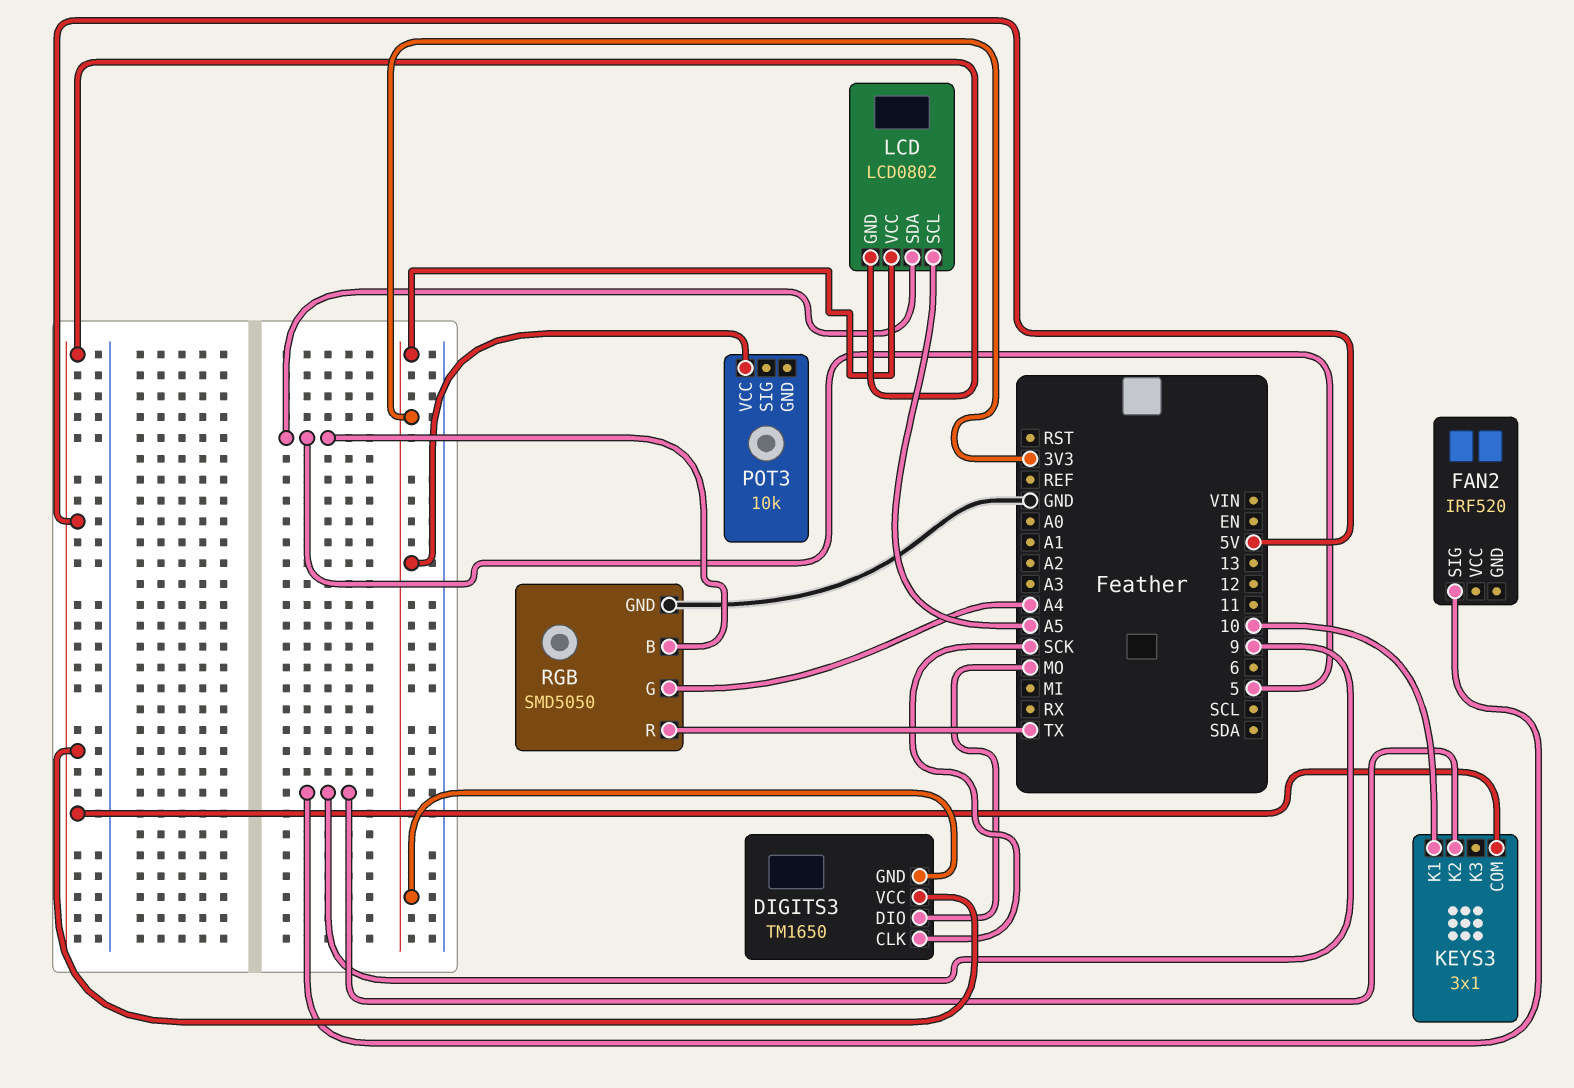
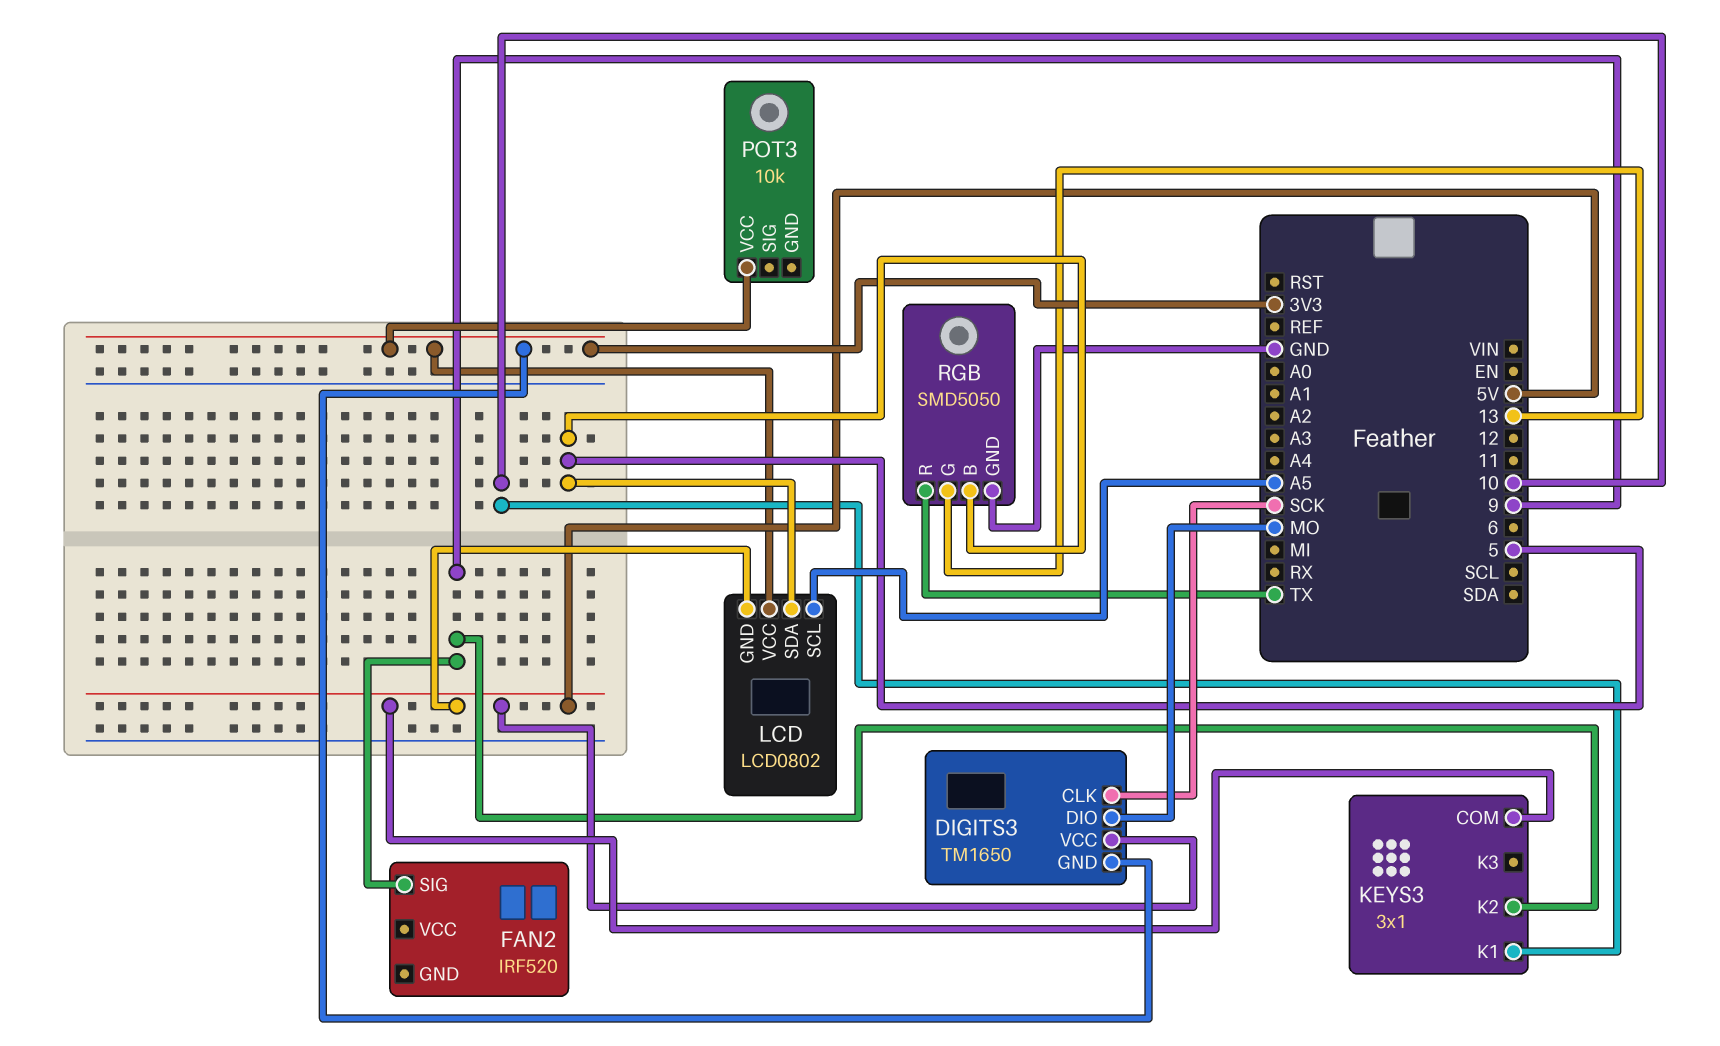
RGB pin G: A4 -> 13

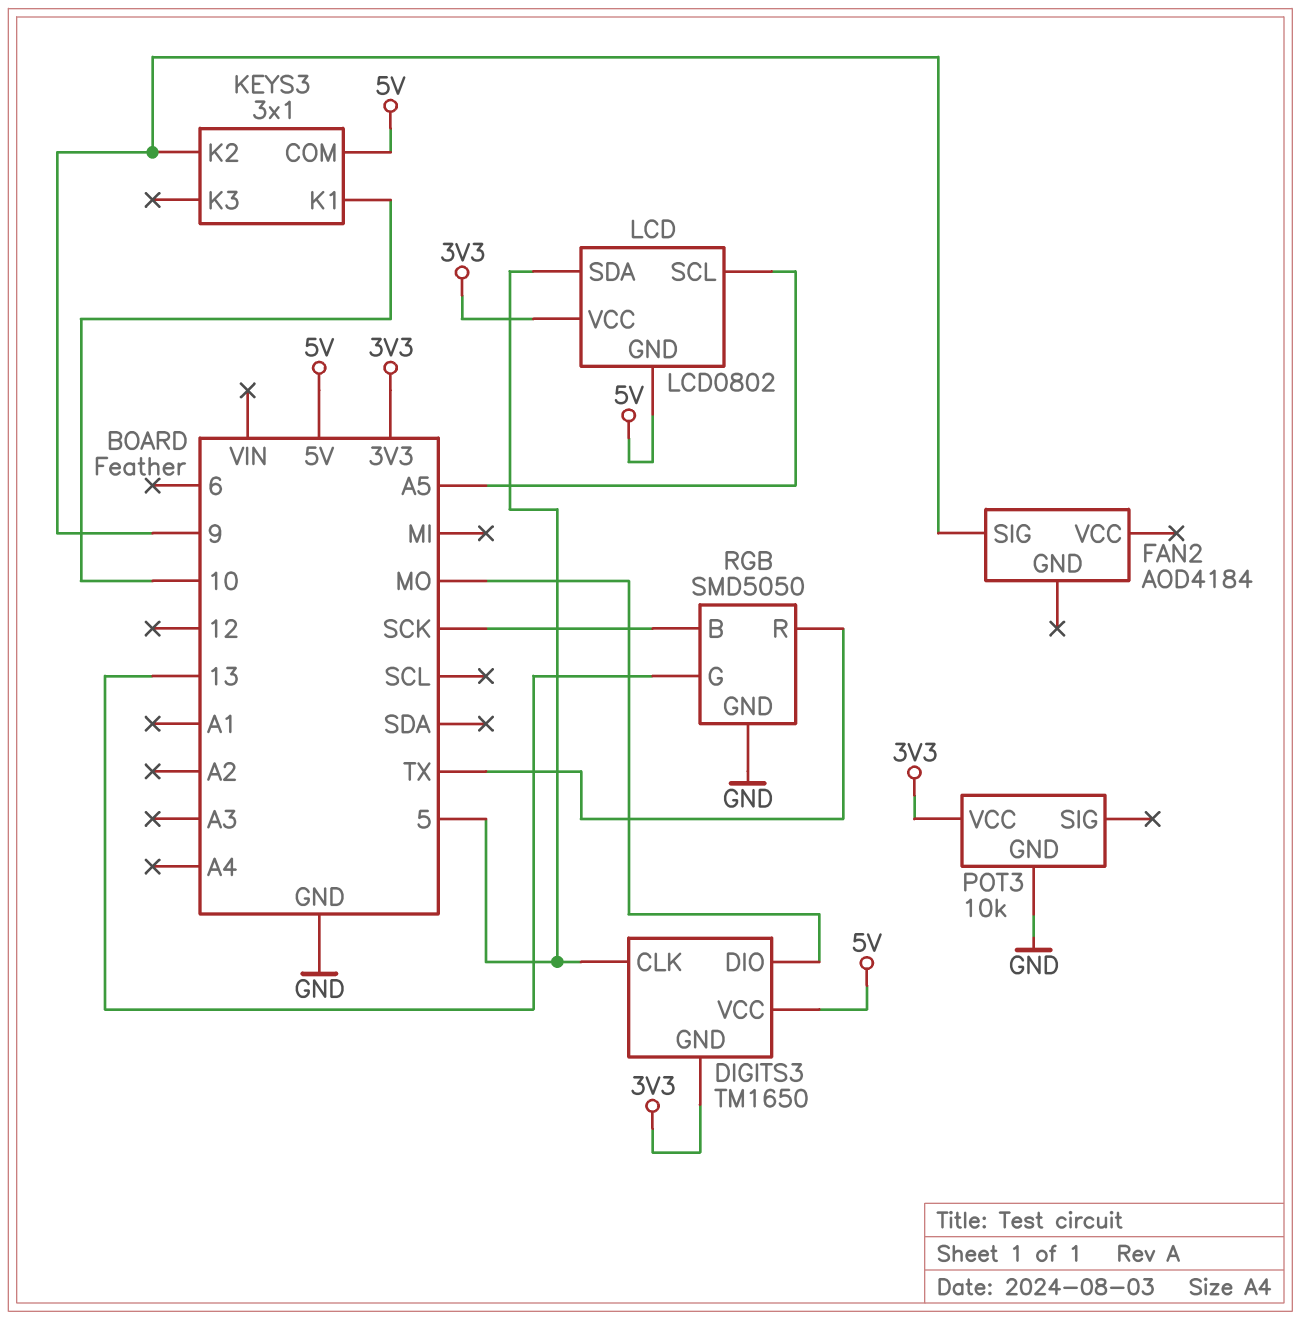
DIGITS3 pin CLK: SCK -> 5
FAN2: IRF520 -> AOD4184
POT3 pin GND: none -> GND
RGB pin B: 5 -> SCK

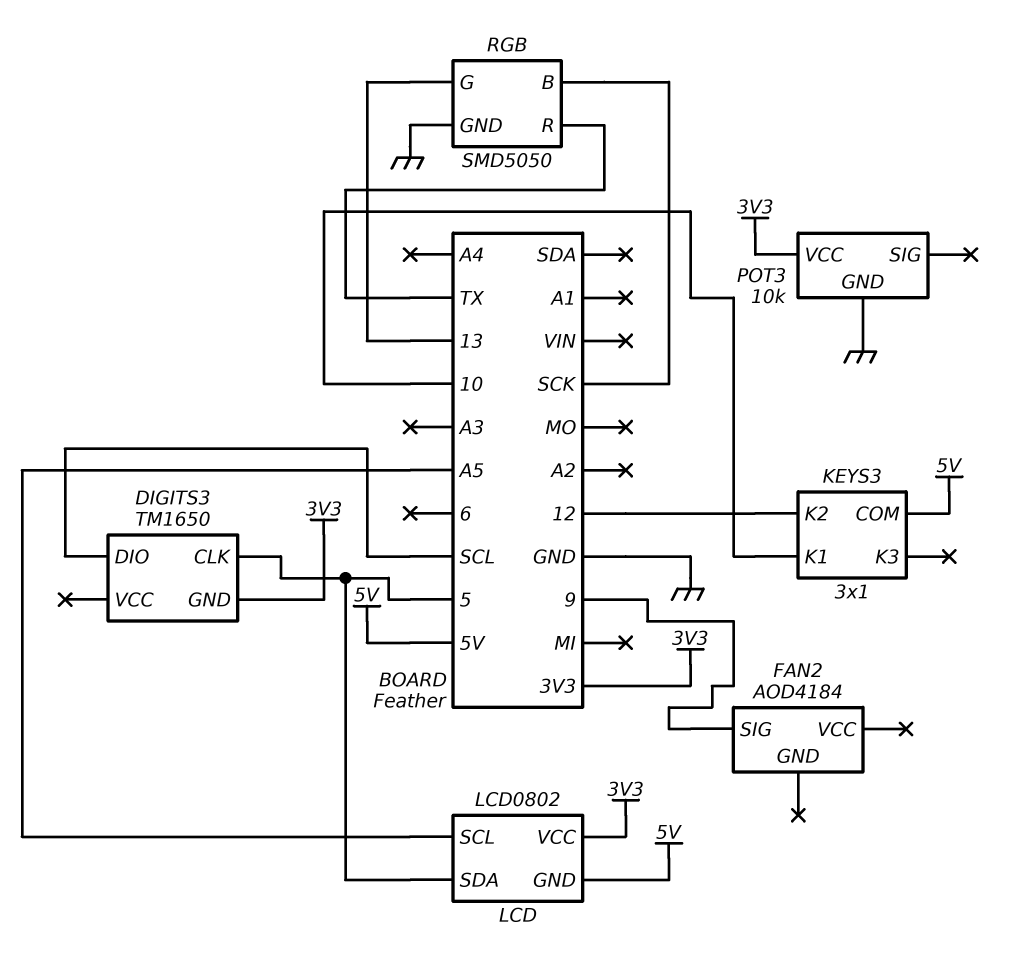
DIGITS3 pin DIO: MO -> SCL
DIGITS3 pin VCC: 5V -> none
KEYS3 pin K2: 9 -> 12

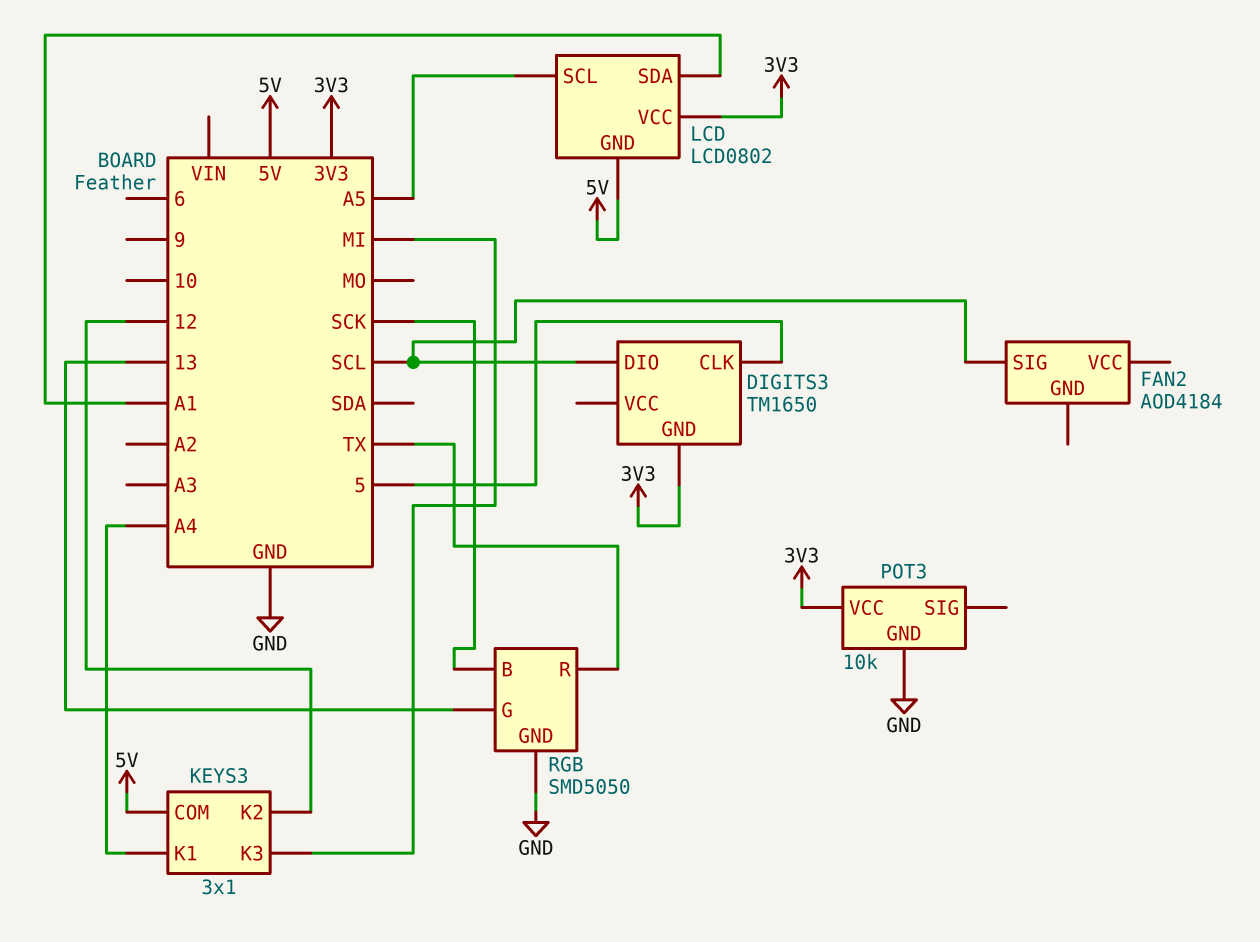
FAN2 pin SIG: 9 -> SCL
KEYS3 pin K1: 10 -> A4
KEYS3 pin K3: none -> MI
LCD pin SDA: 5 -> A1

